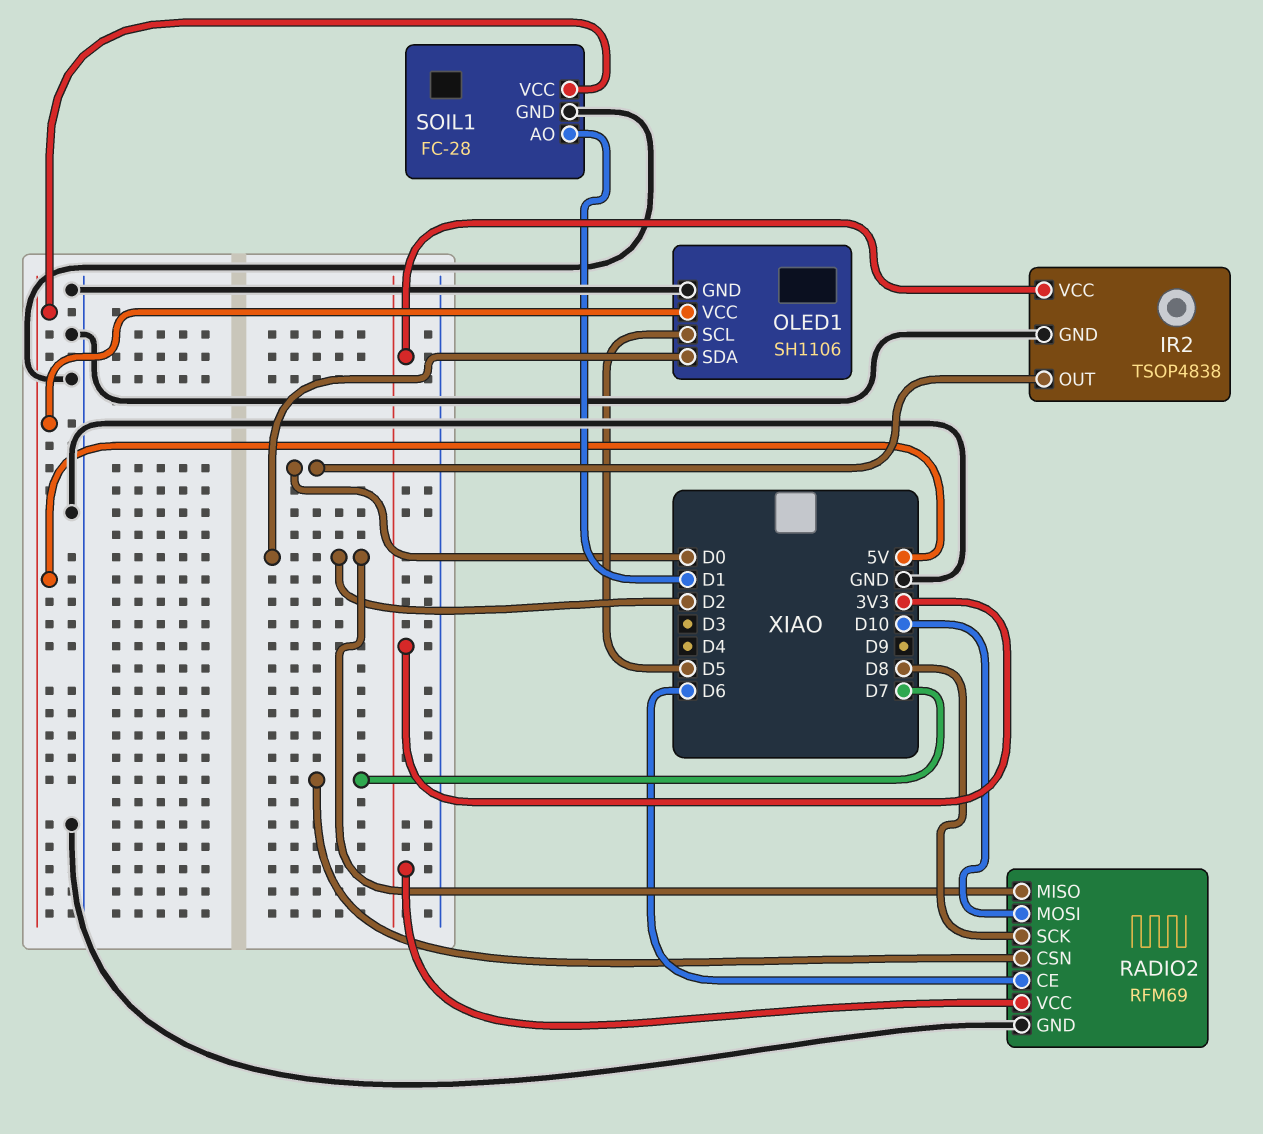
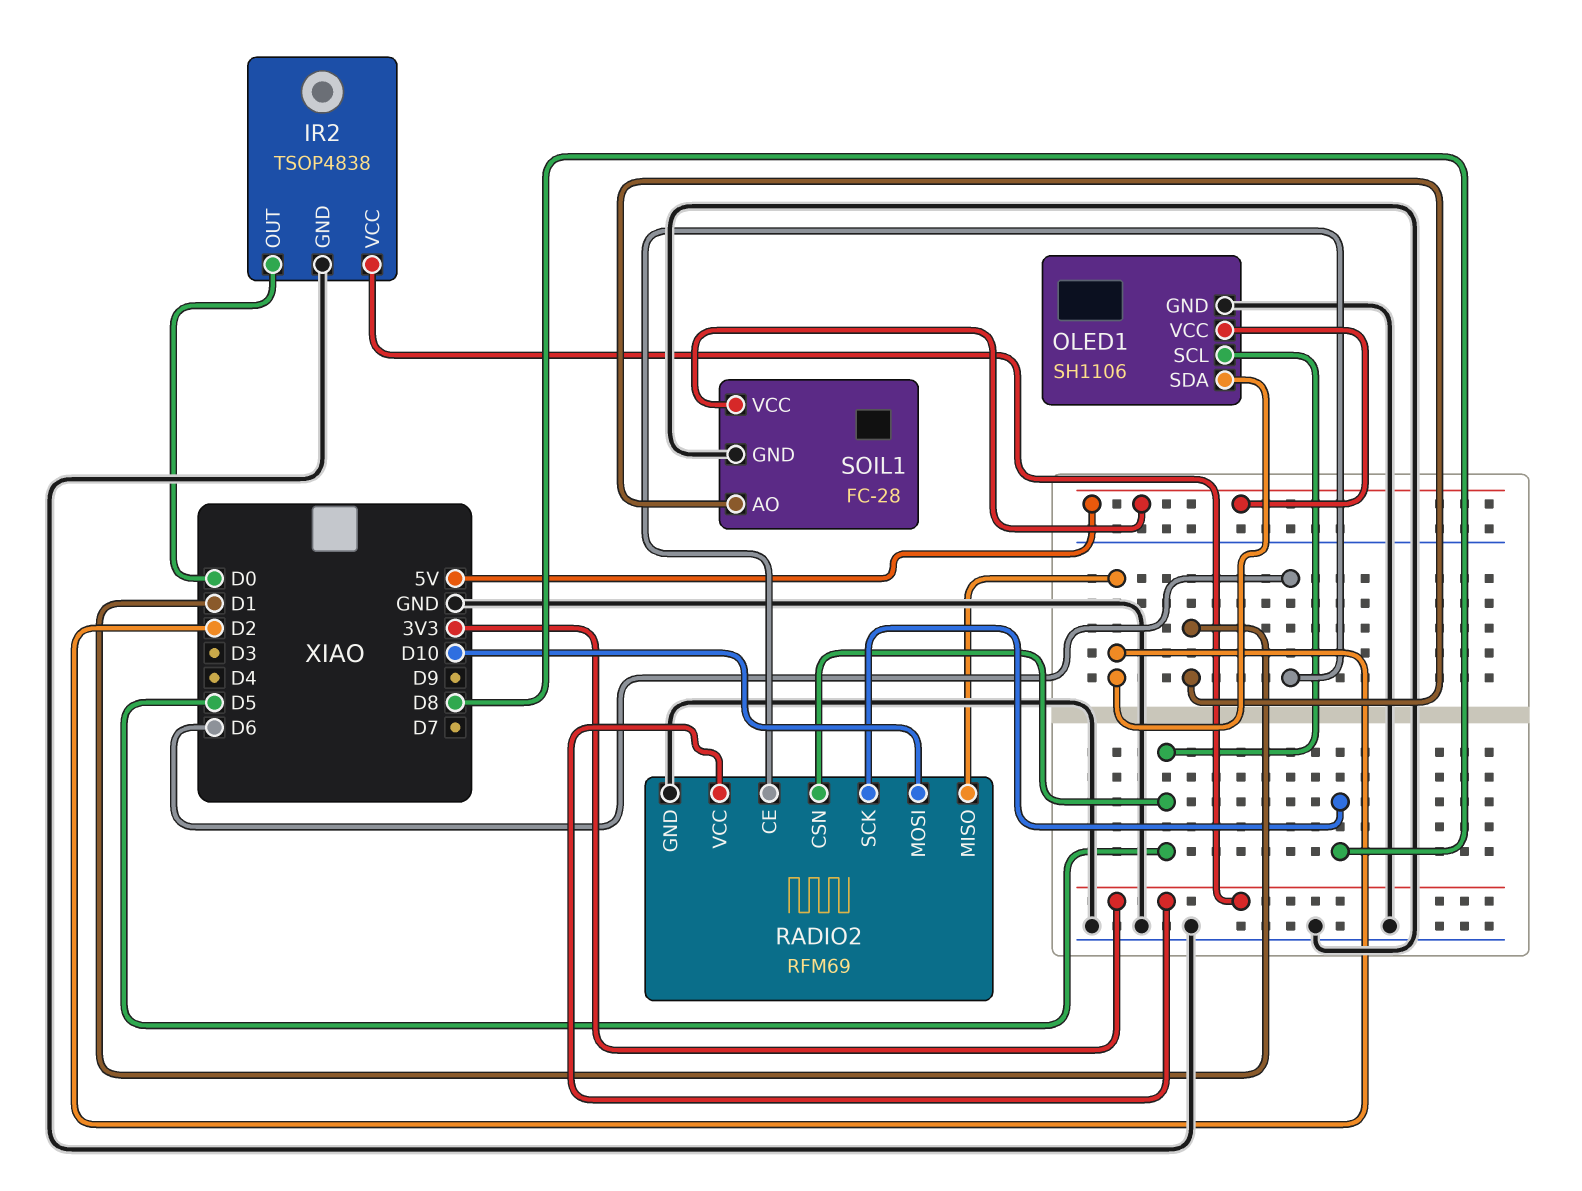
RADIO2 pin CSN: D7 -> D5

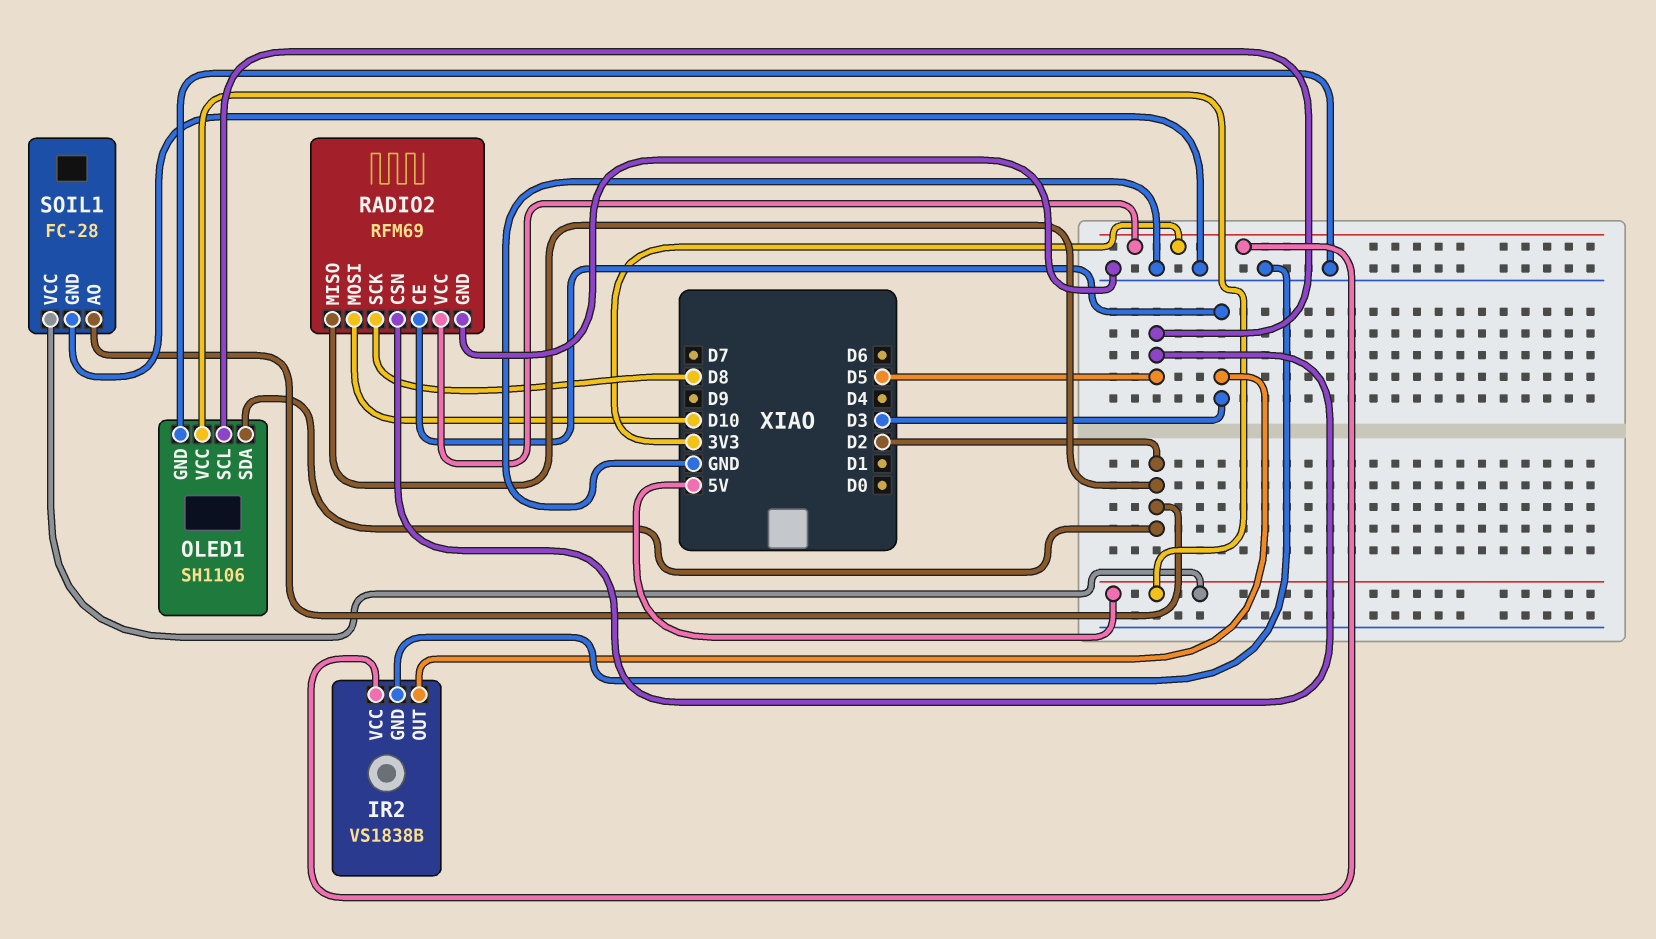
IR2: TSOP4838 -> VS1838B
IR2 pin OUT: D0 -> D3
RADIO2 pin CE: D6 -> D3
SOIL1 pin AO: D1 -> D2

